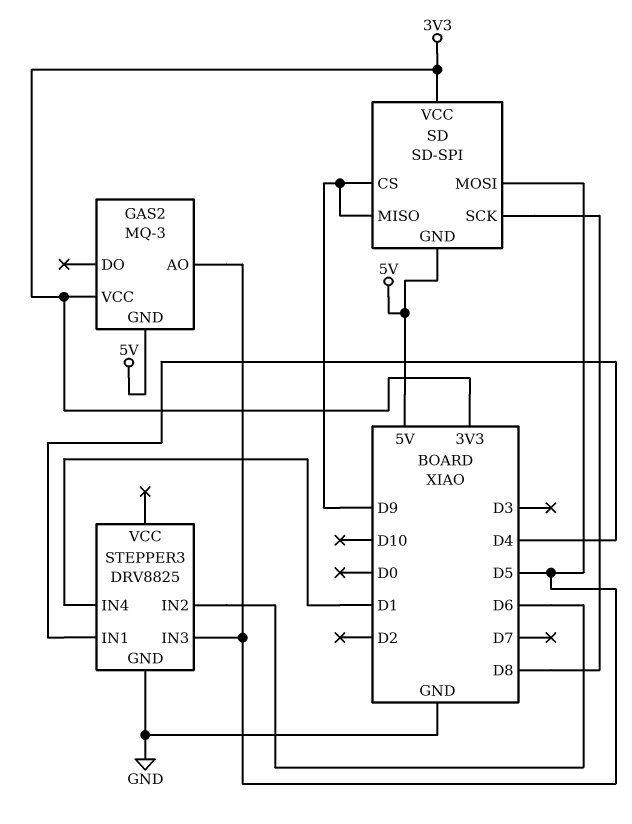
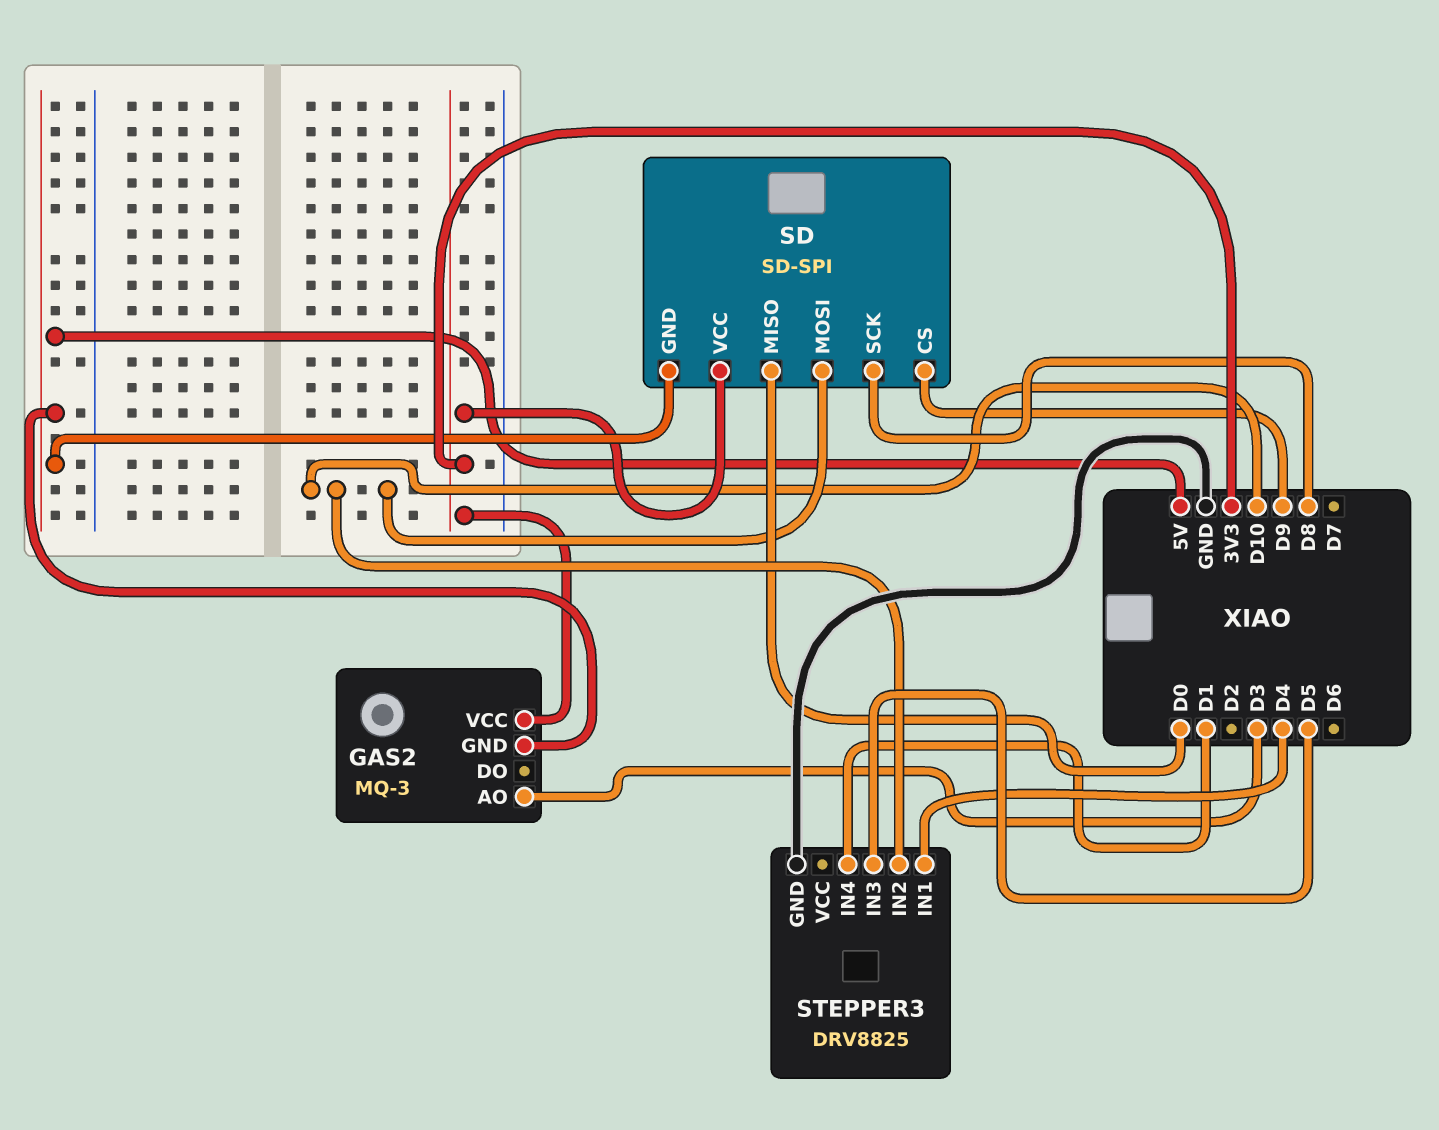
GAS2 pin AO: D5 -> D3
SD pin MISO: D9 -> D0
SD pin MOSI: D5 -> D10
STEPPER3 pin IN2: D6 -> D10

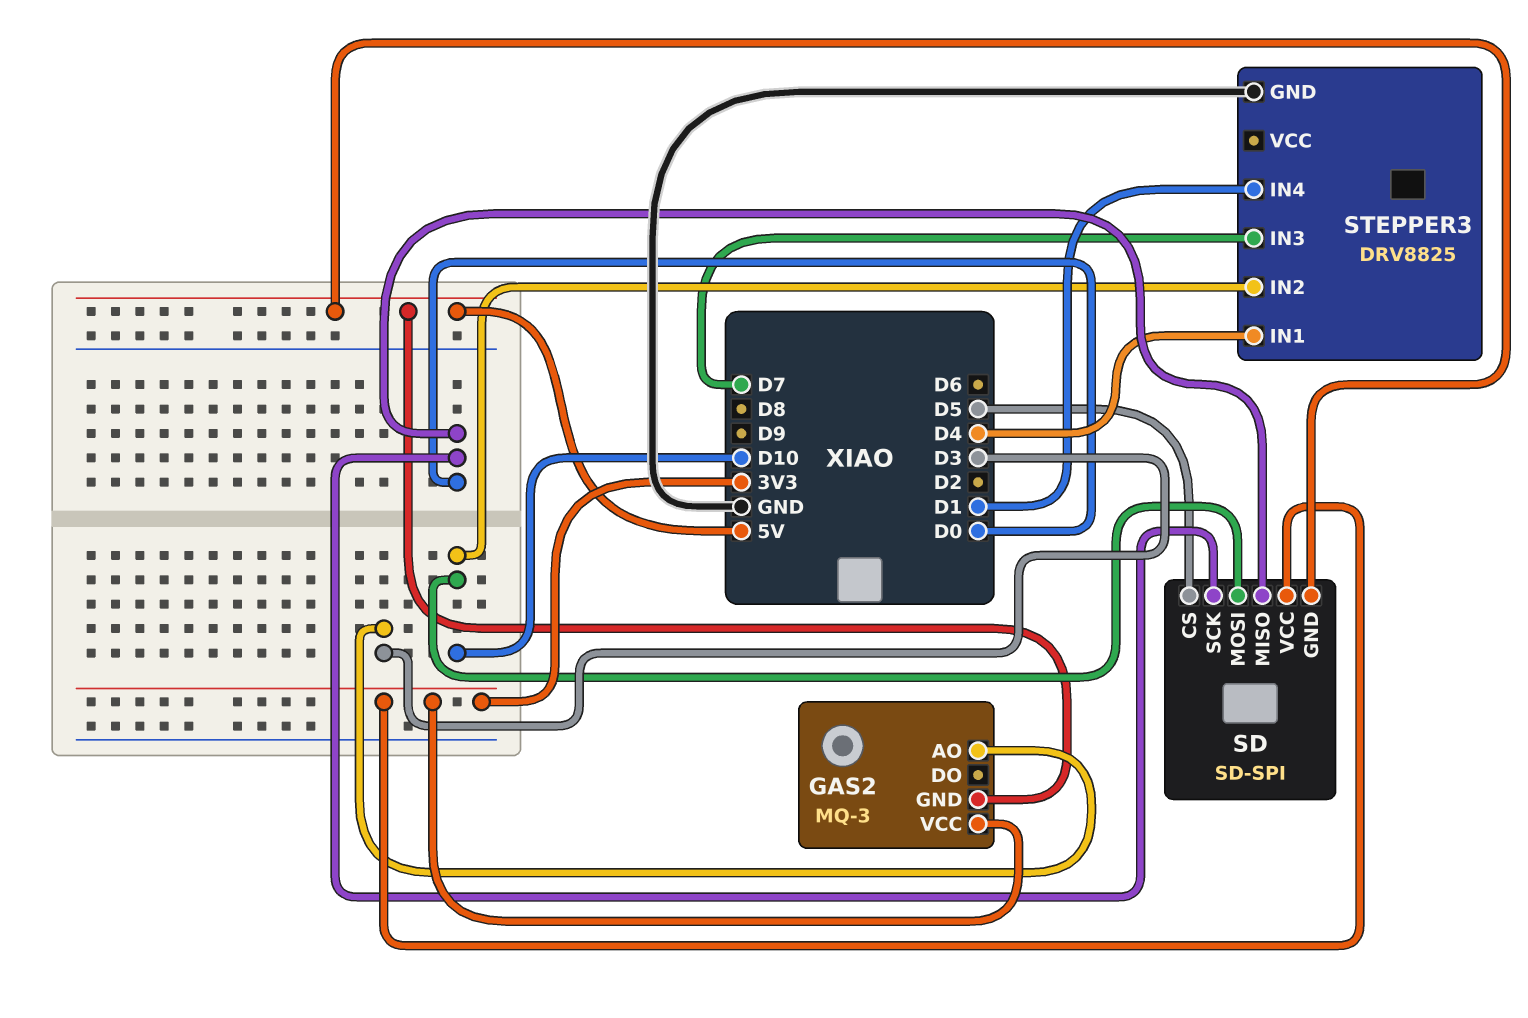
SD pin CS: D9 -> D5
SD pin SCK: D8 -> D0
STEPPER3 pin IN3: D5 -> D7

